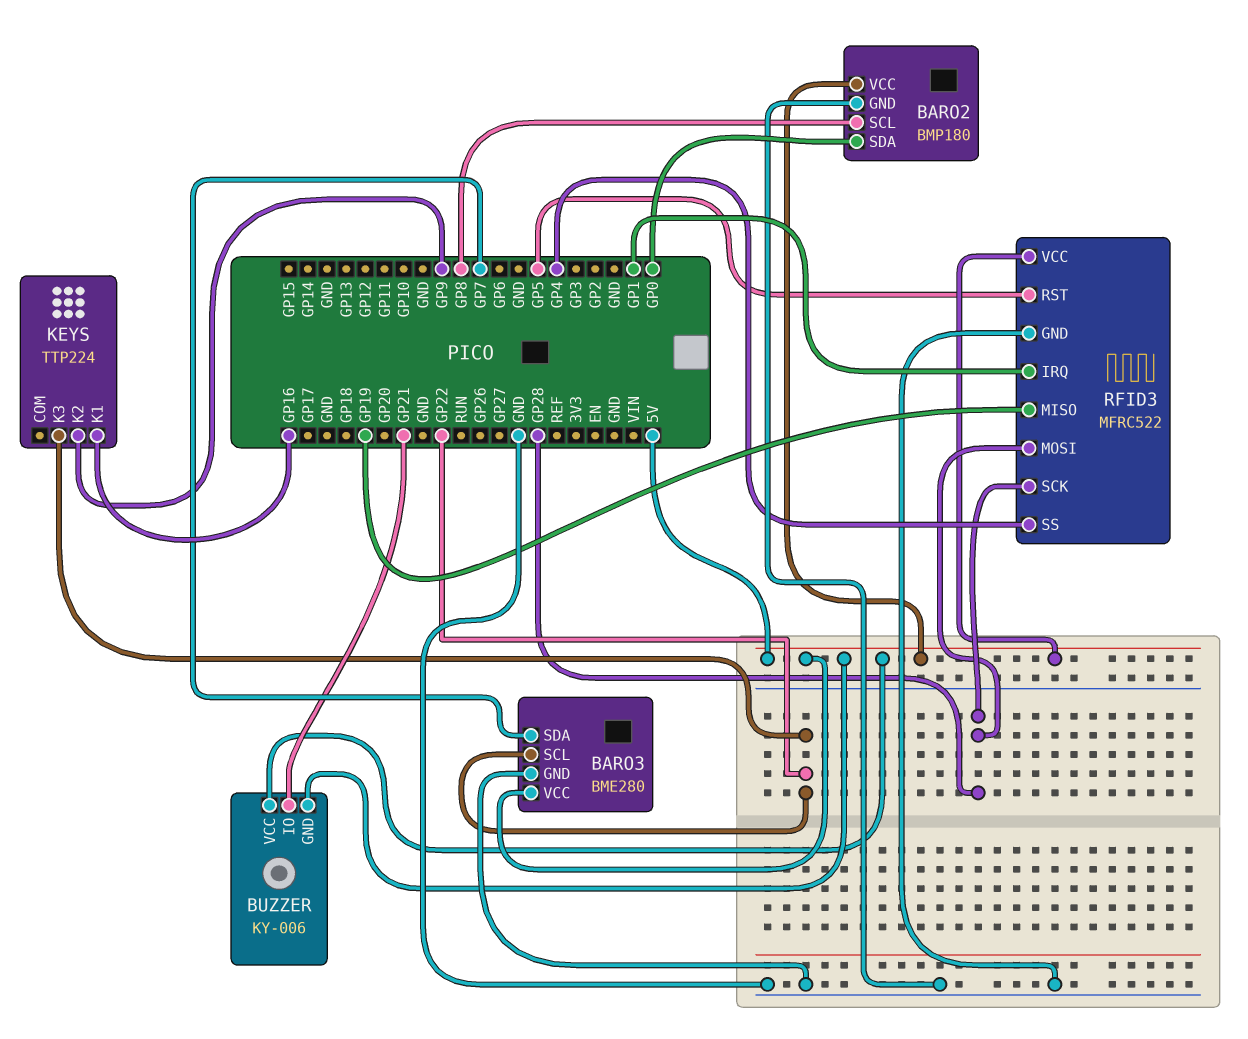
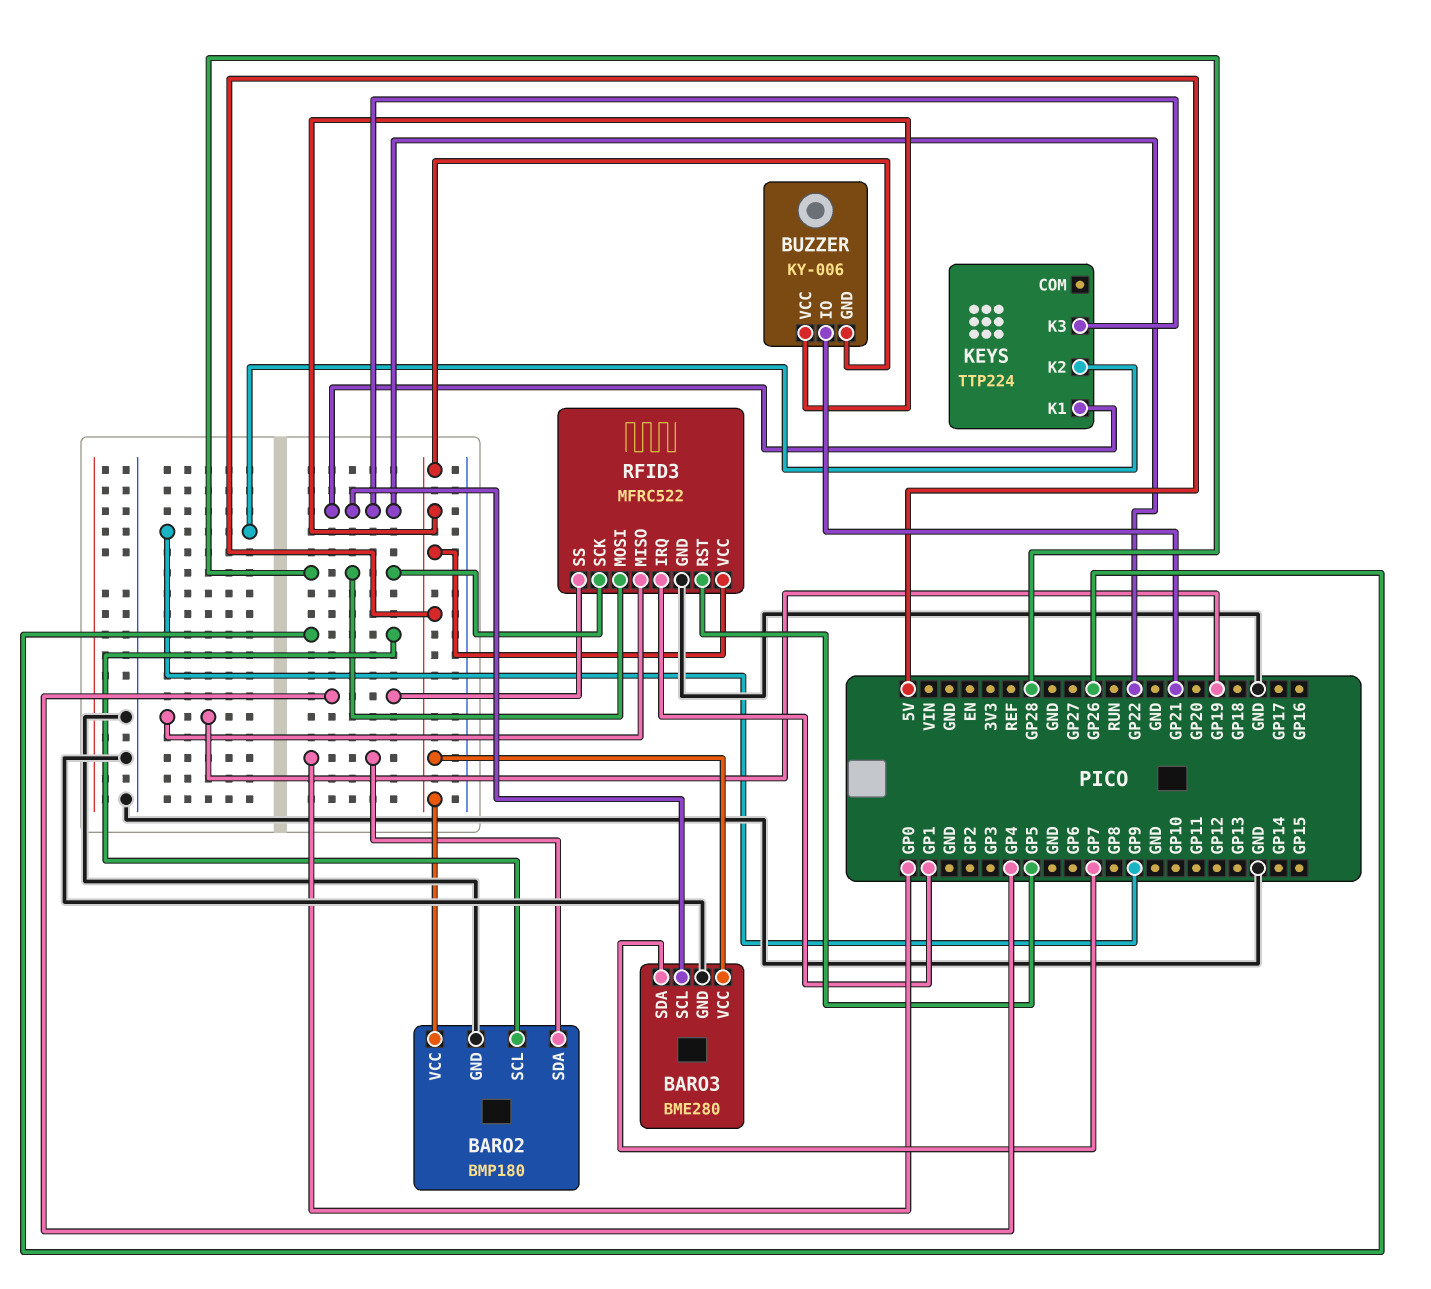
BARO2 pin SCL: GP8 -> GP26
KEYS pin K1: GP16 -> GP22

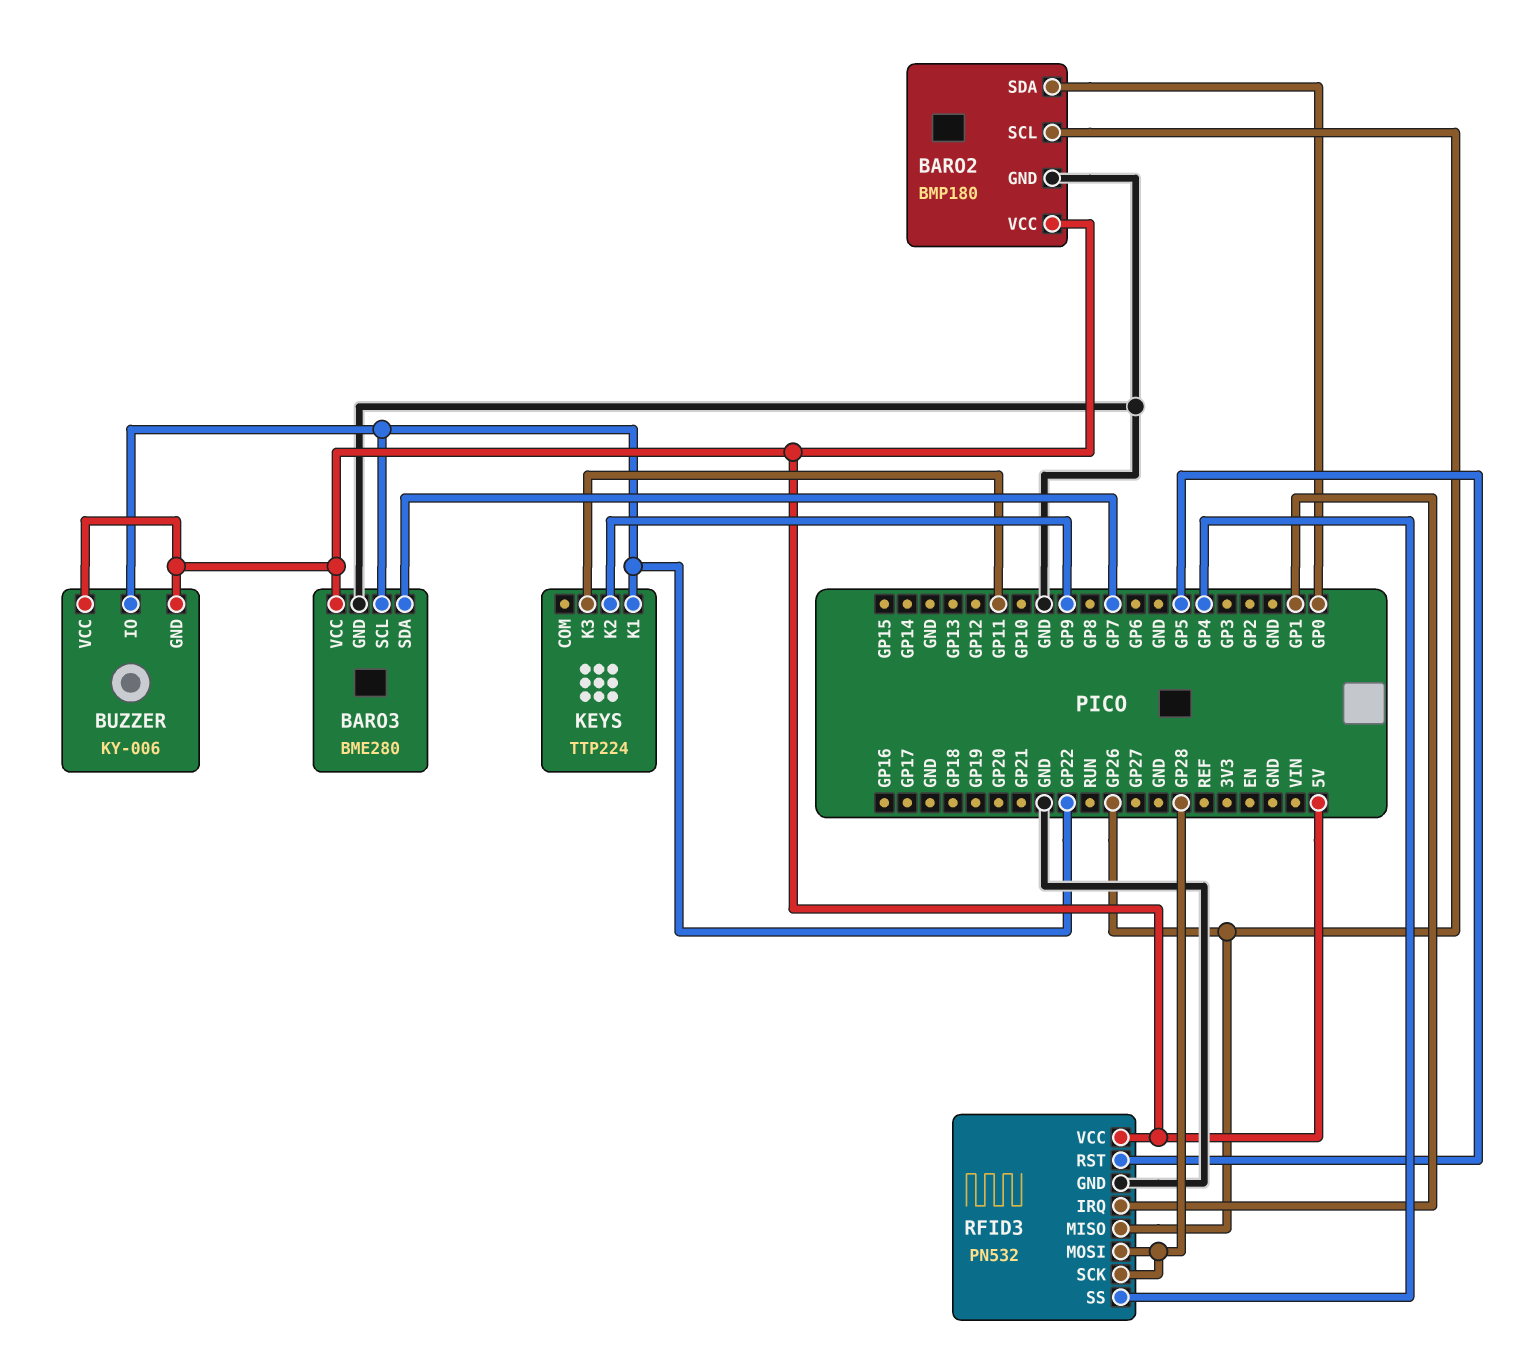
BUZZER pin IO: GP21 -> GP22
KEYS pin K3: GP22 -> GP11
RFID3: MFRC522 -> PN532
RFID3 pin MISO: GP19 -> GP26

